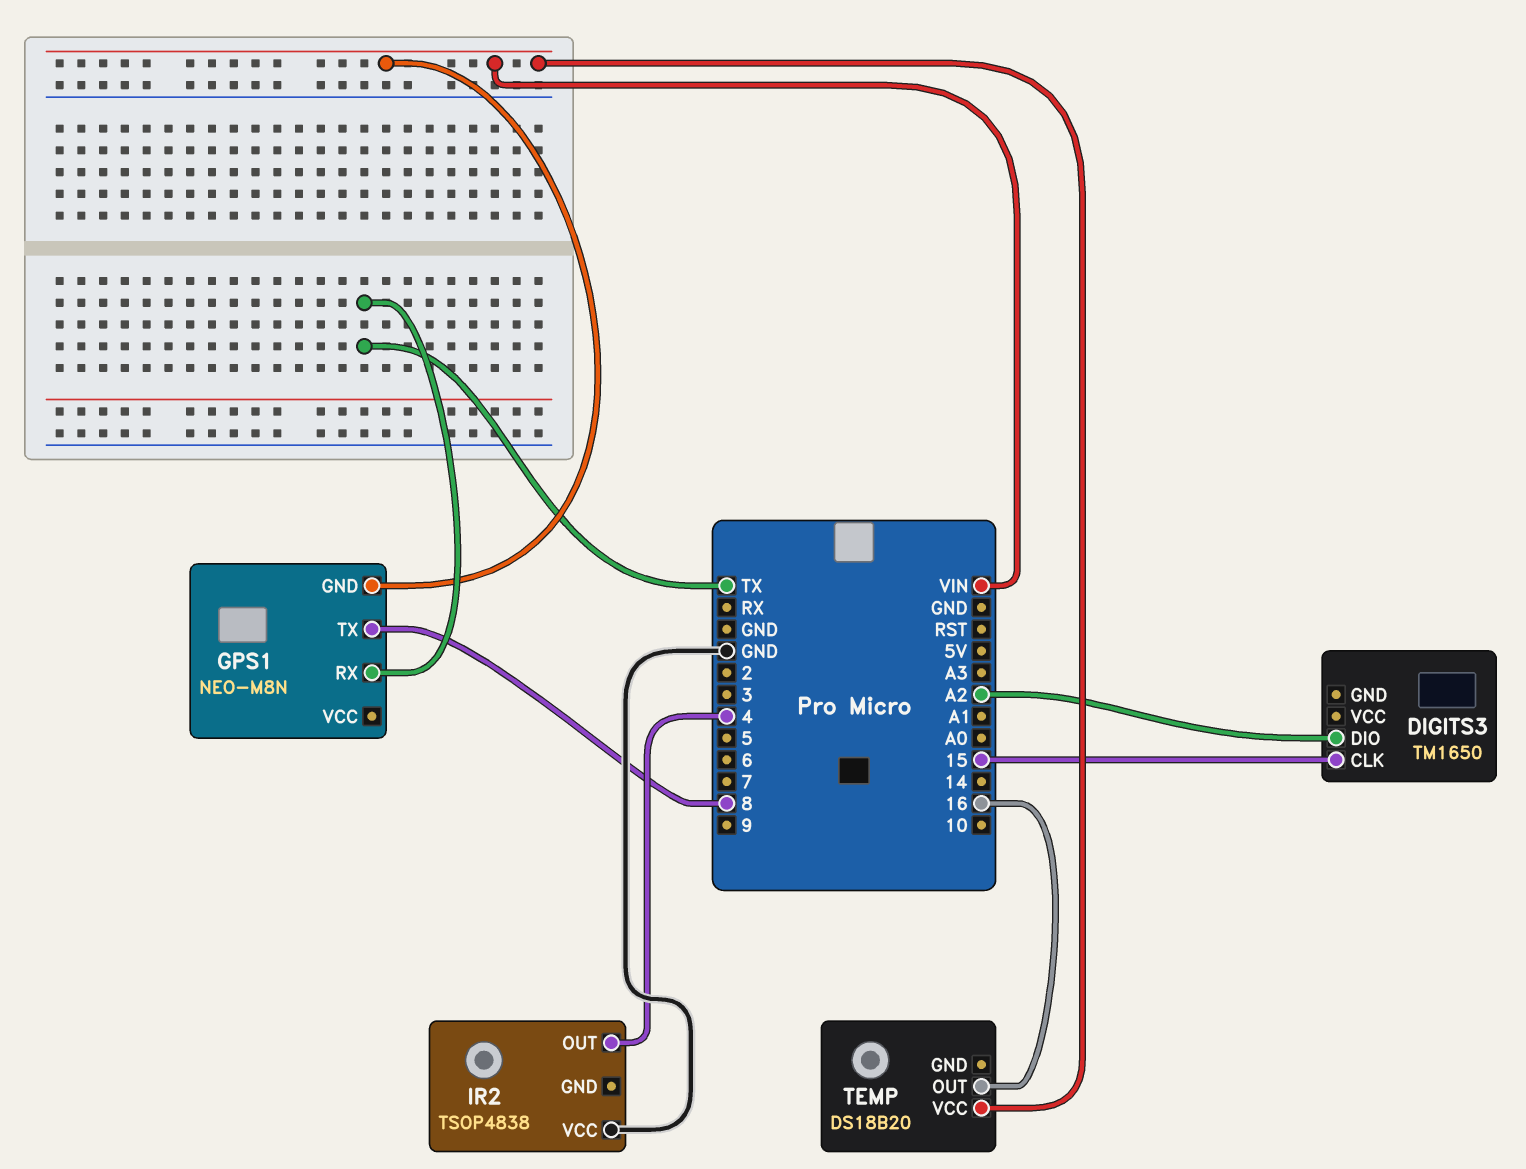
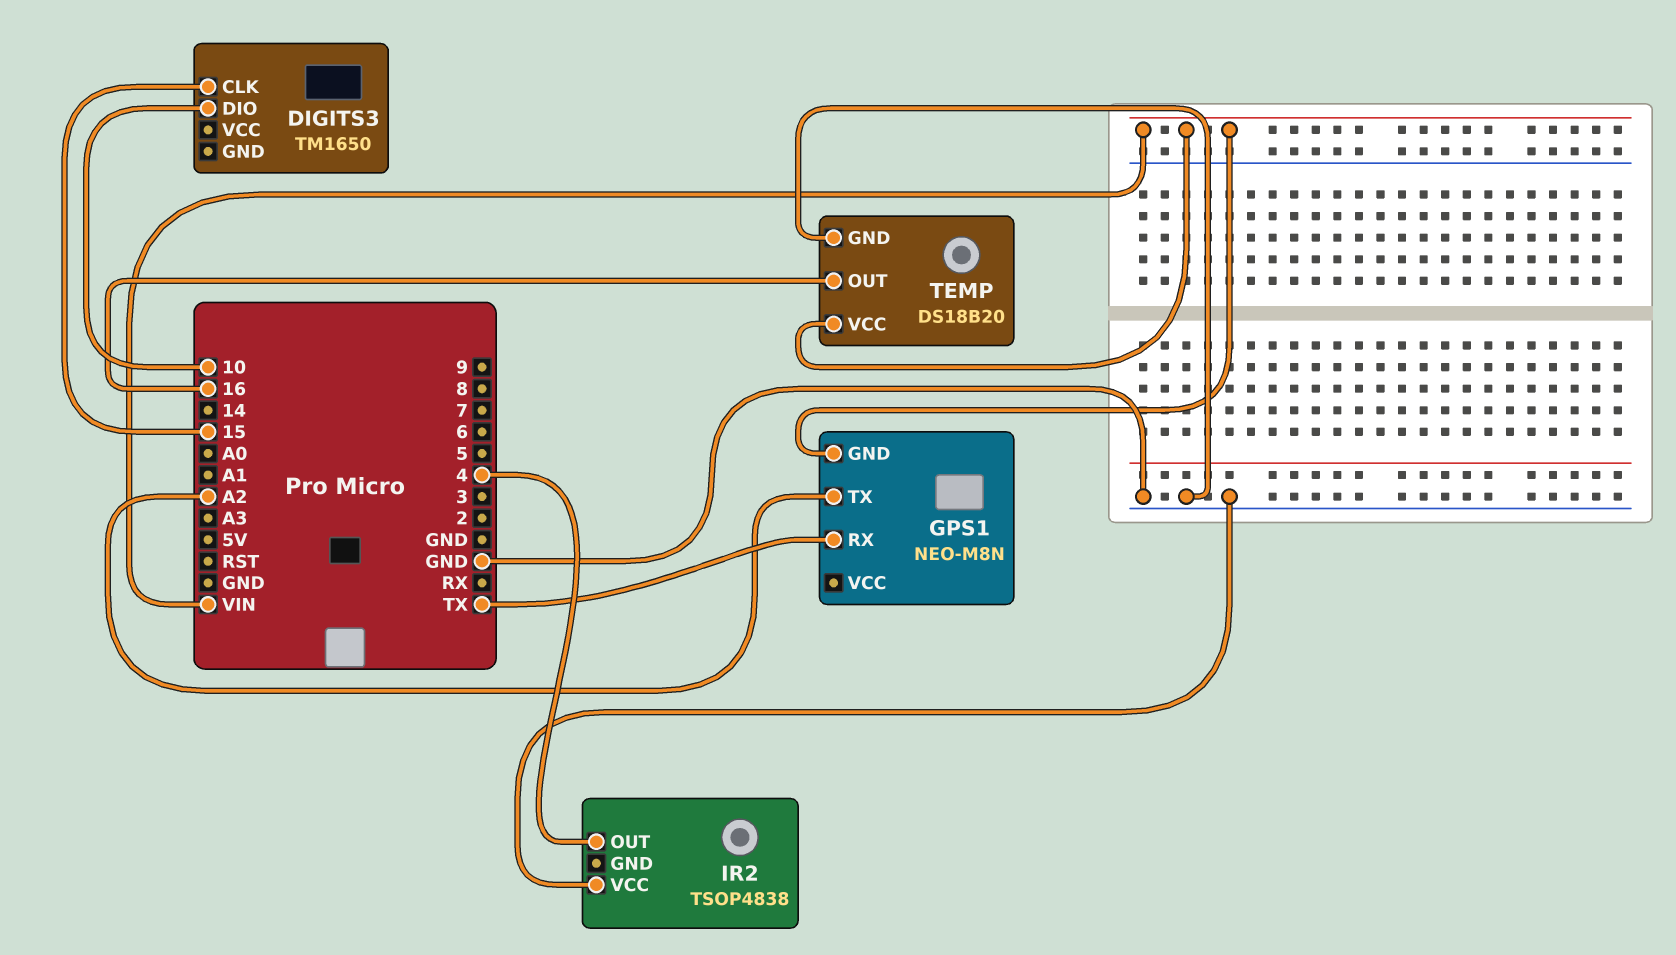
DIGITS3 pin DIO: A2 -> 10
GPS1 pin TX: 8 -> A2
TEMP pin GND: none -> GND

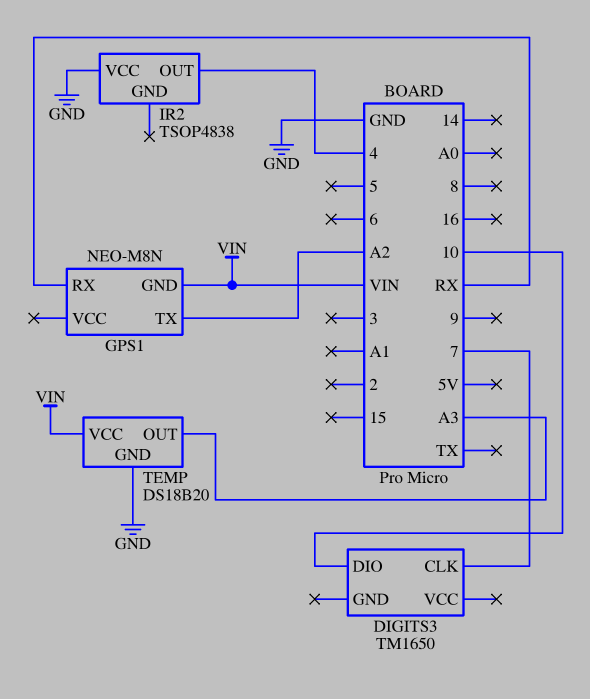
DIGITS3 pin CLK: 15 -> 7
GPS1 pin RX: TX -> RX
TEMP pin OUT: 16 -> A3

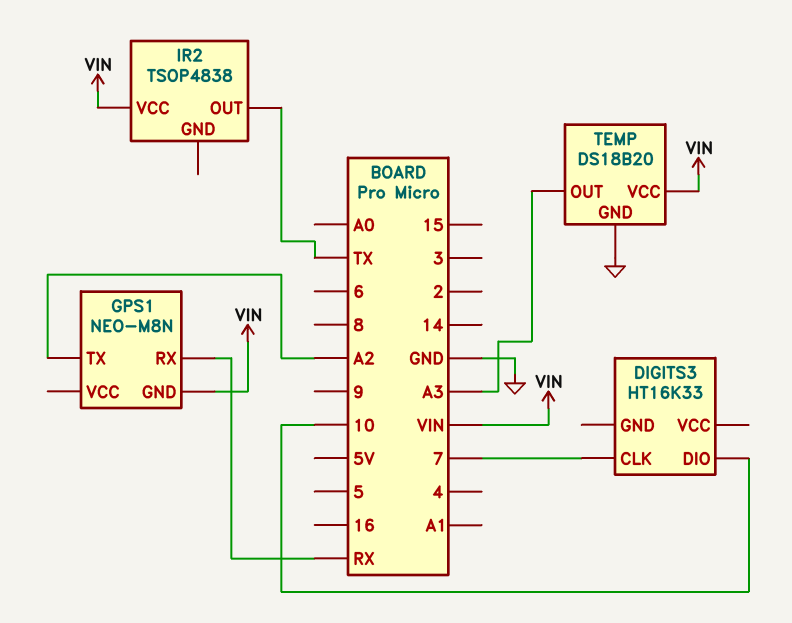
DIGITS3: TM1650 -> HT16K33
IR2 pin OUT: 4 -> TX
IR2 pin VCC: GND -> VIN

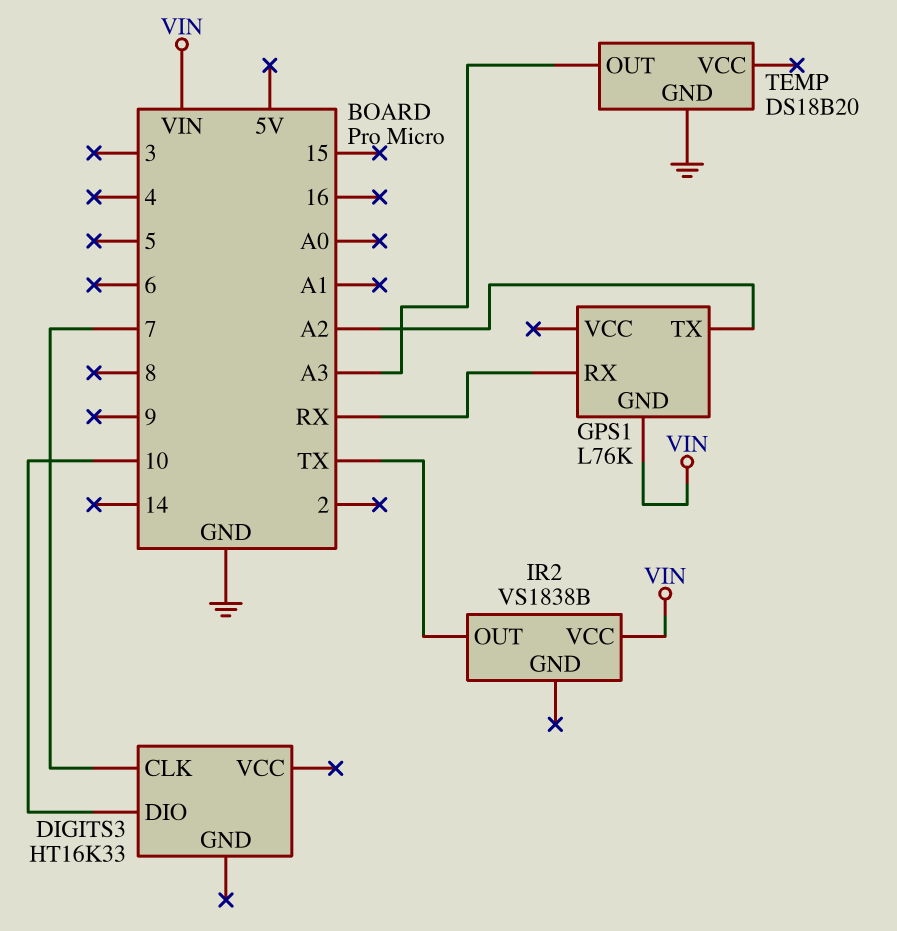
GPS1: NEO-M8N -> L76K
IR2: TSOP4838 -> VS1838B
TEMP pin VCC: VIN -> none

